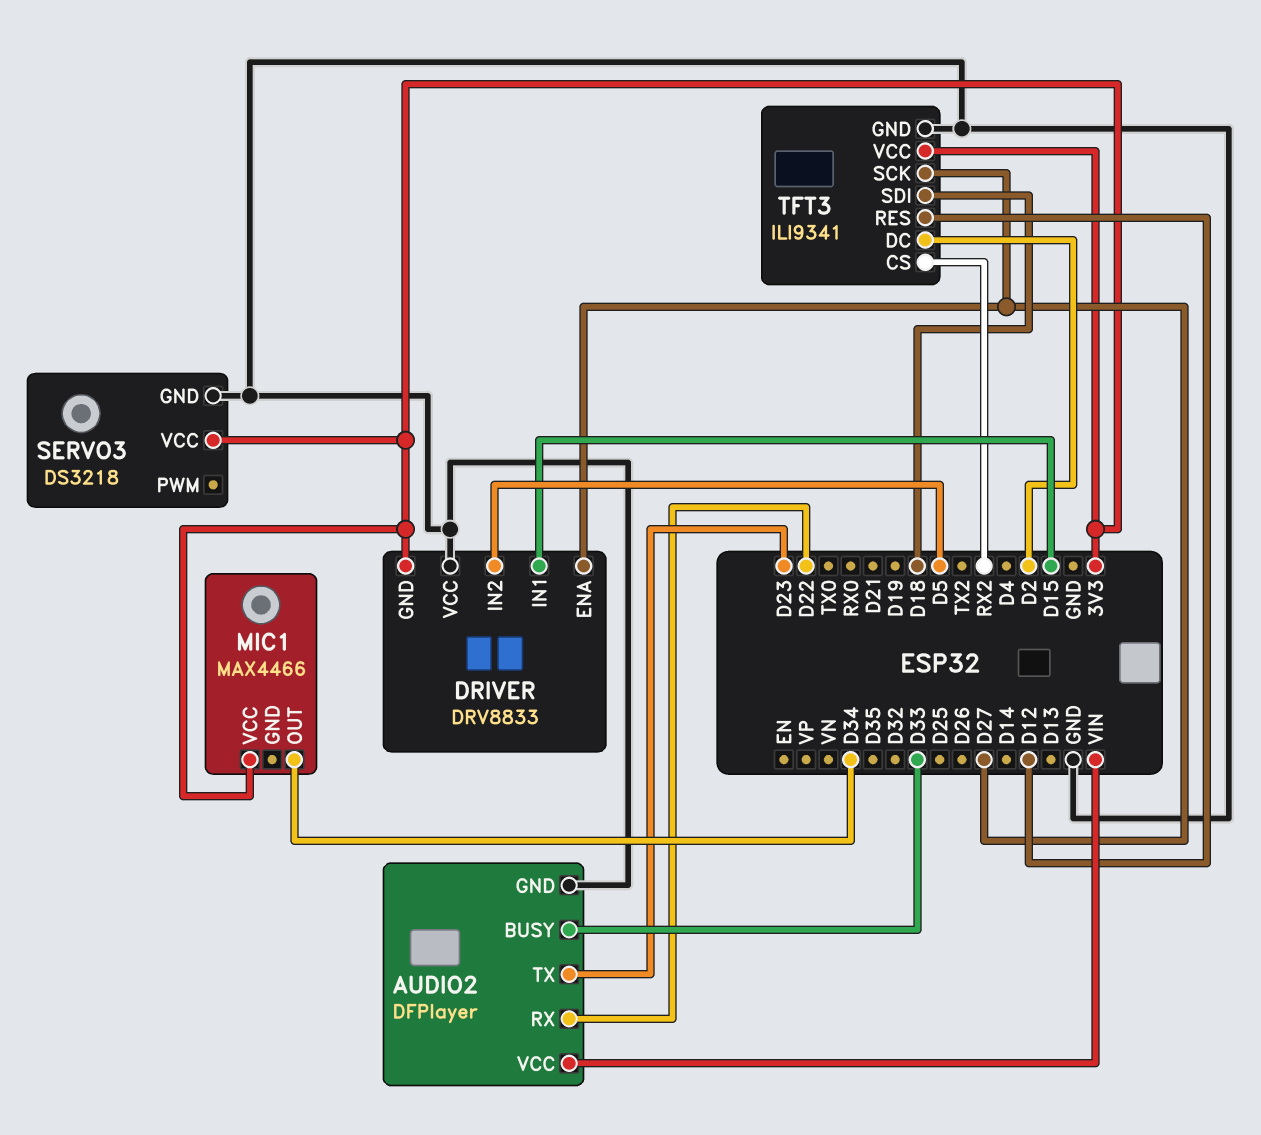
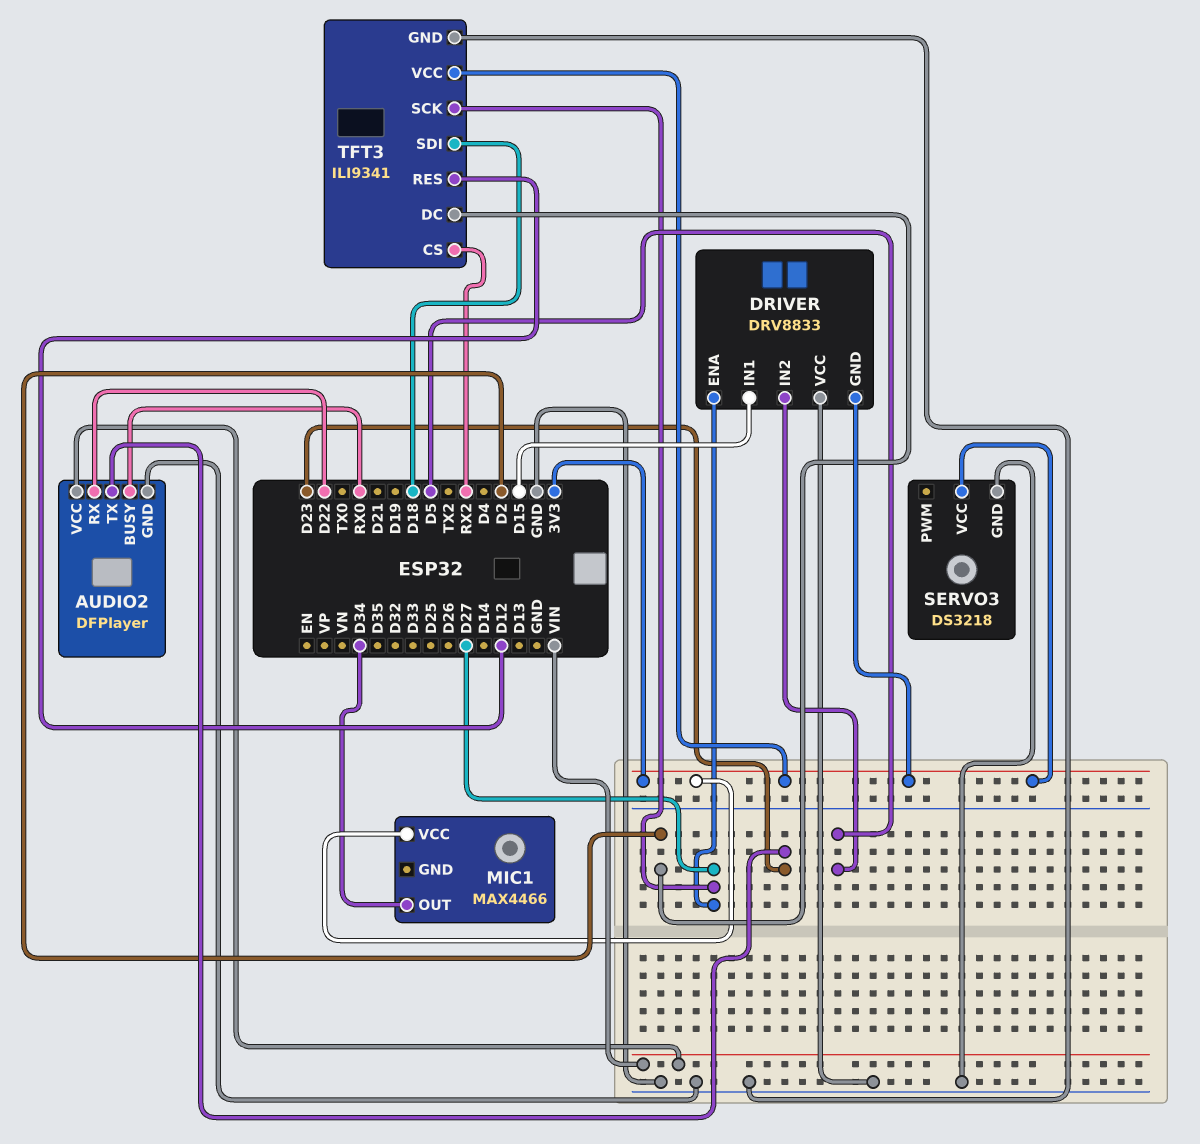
AUDIO2 pin BUSY: D33 -> RX0

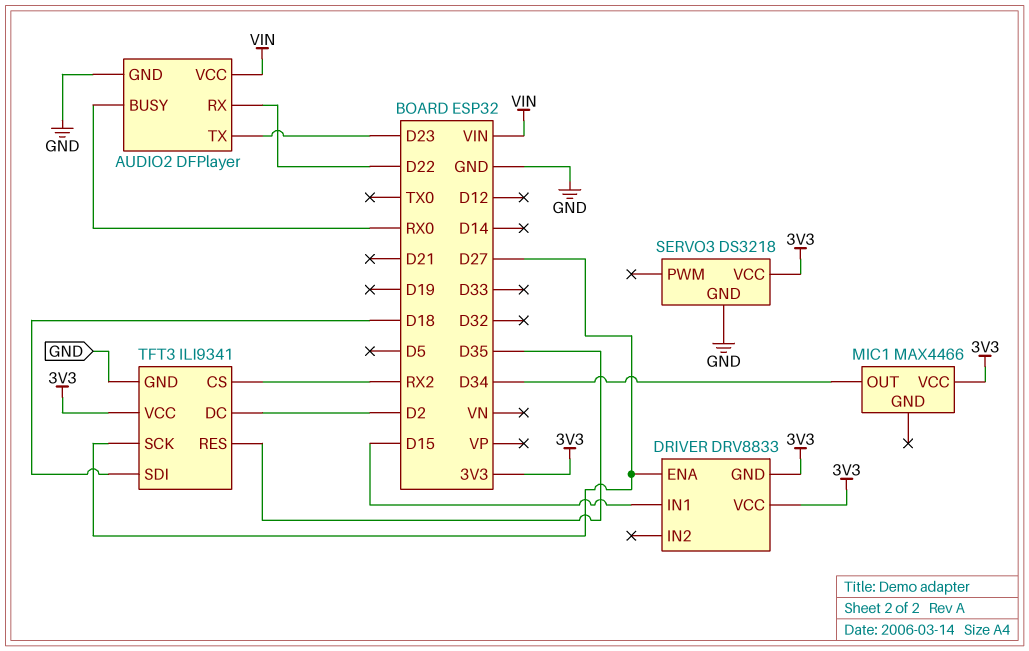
DRIVER pin IN2: D5 -> none
DRIVER pin VCC: GND -> 3V3
TFT3 pin RES: D12 -> D35

